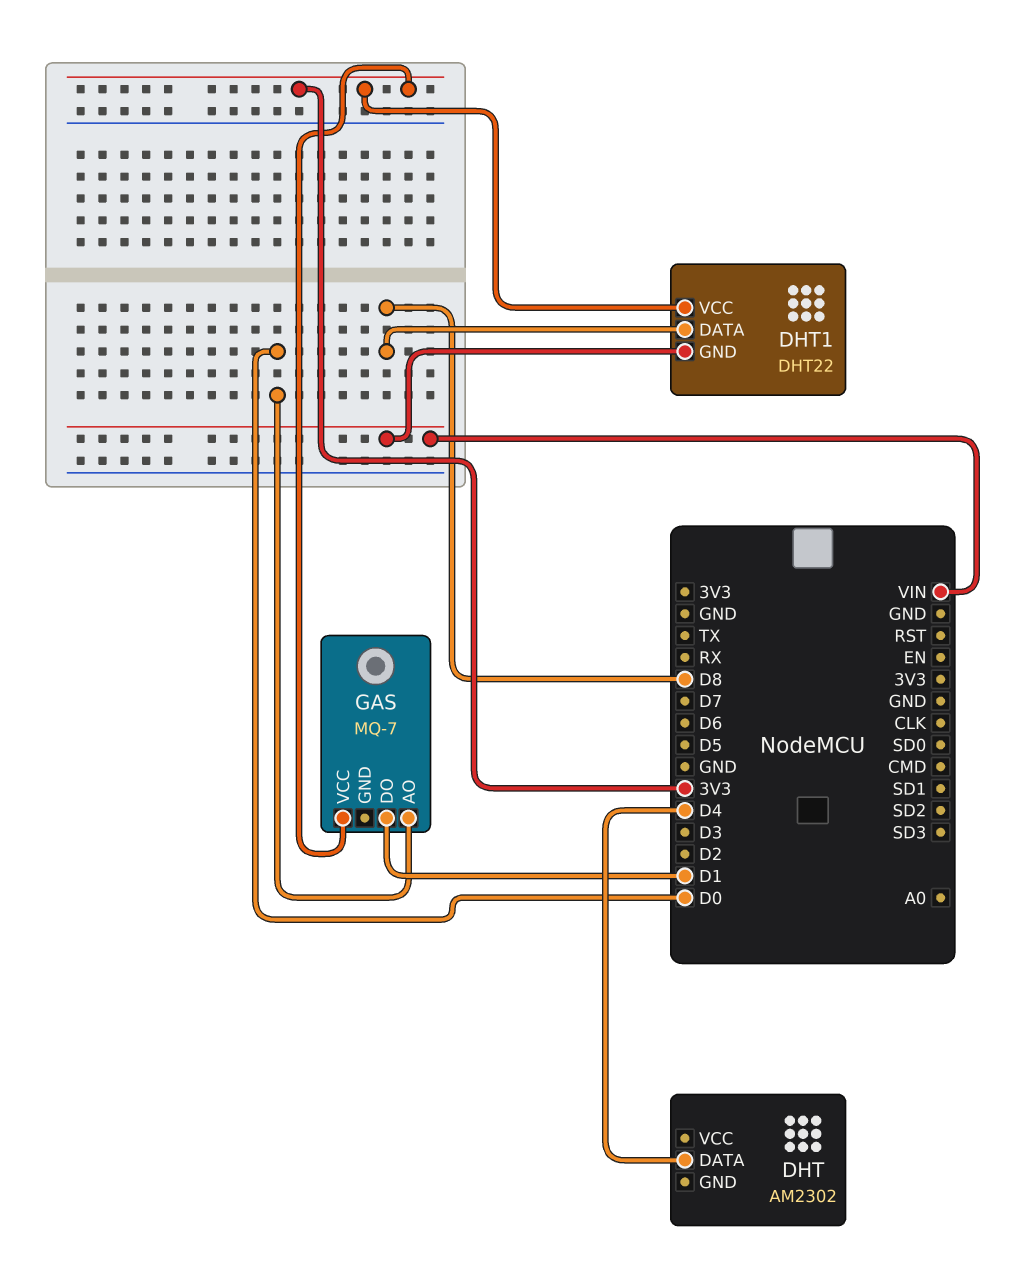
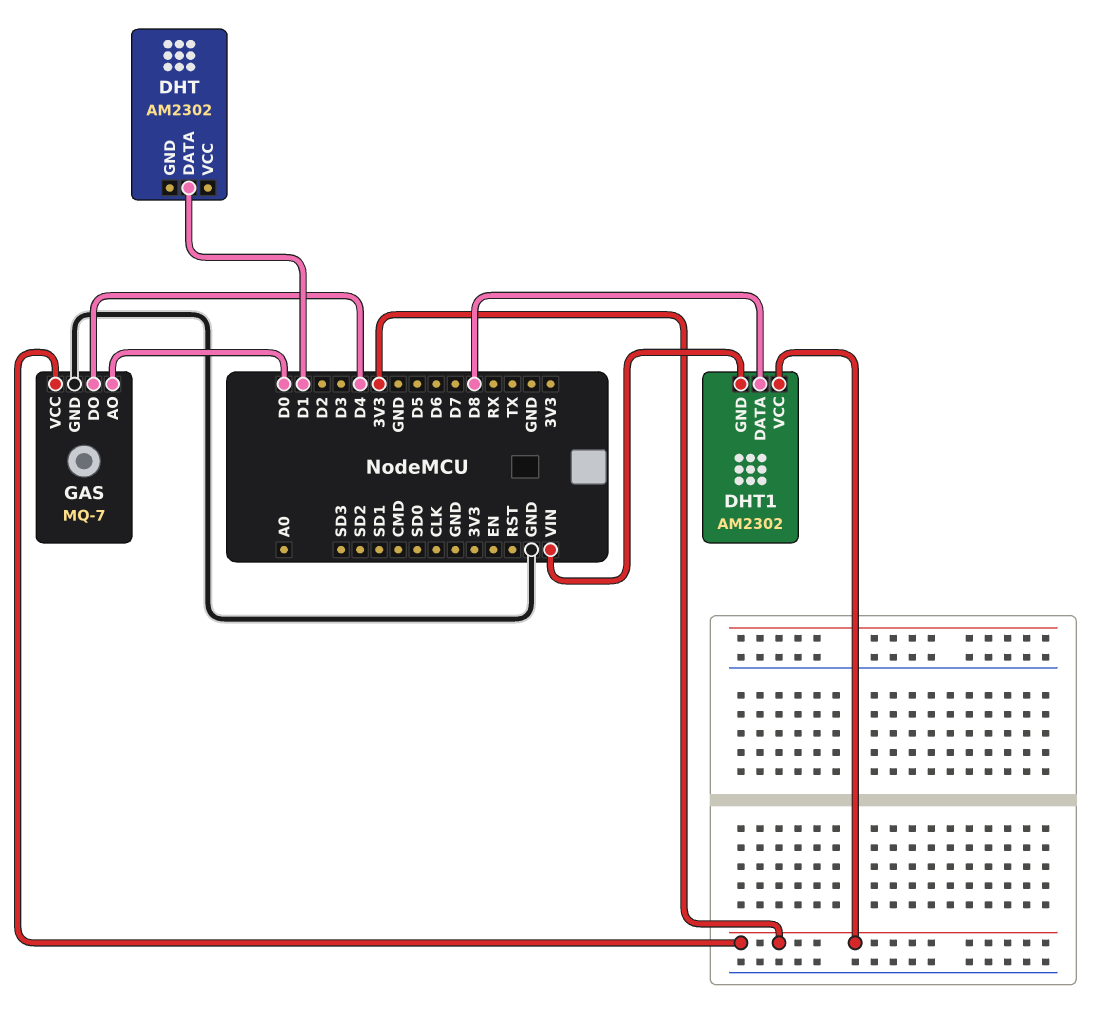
DHT pin DATA: D4 -> D1
DHT1: DHT22 -> AM2302
GAS pin DO: D1 -> D4
GAS pin GND: none -> GND

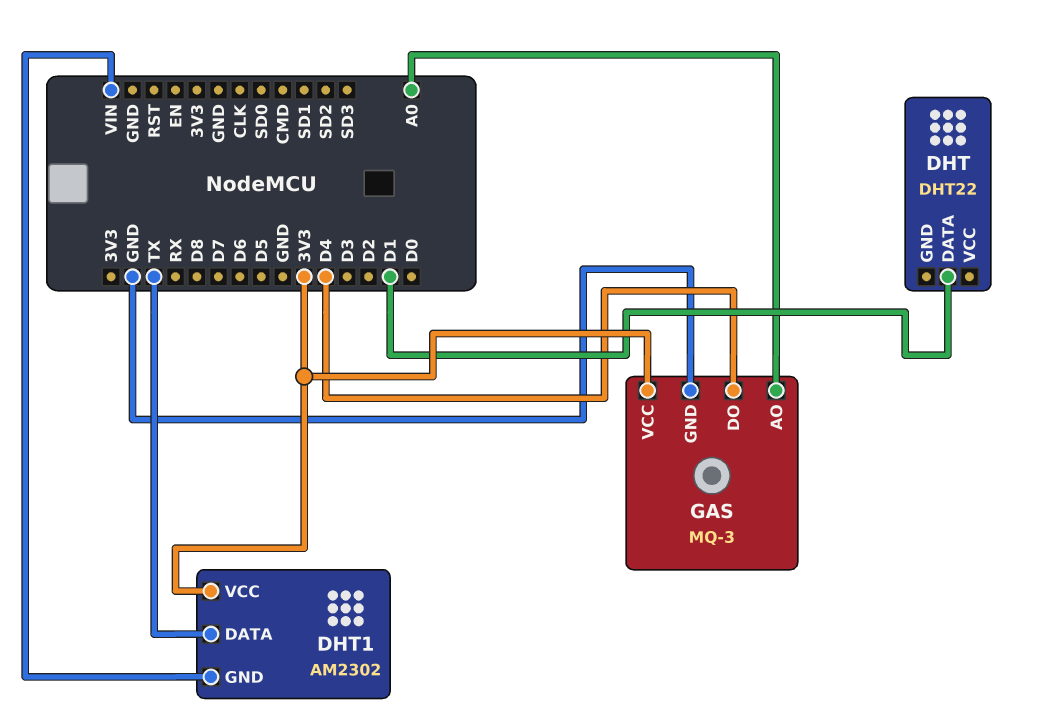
DHT: AM2302 -> DHT22
DHT1 pin DATA: D8 -> TX
GAS: MQ-7 -> MQ-3
GAS pin AO: D0 -> A0

